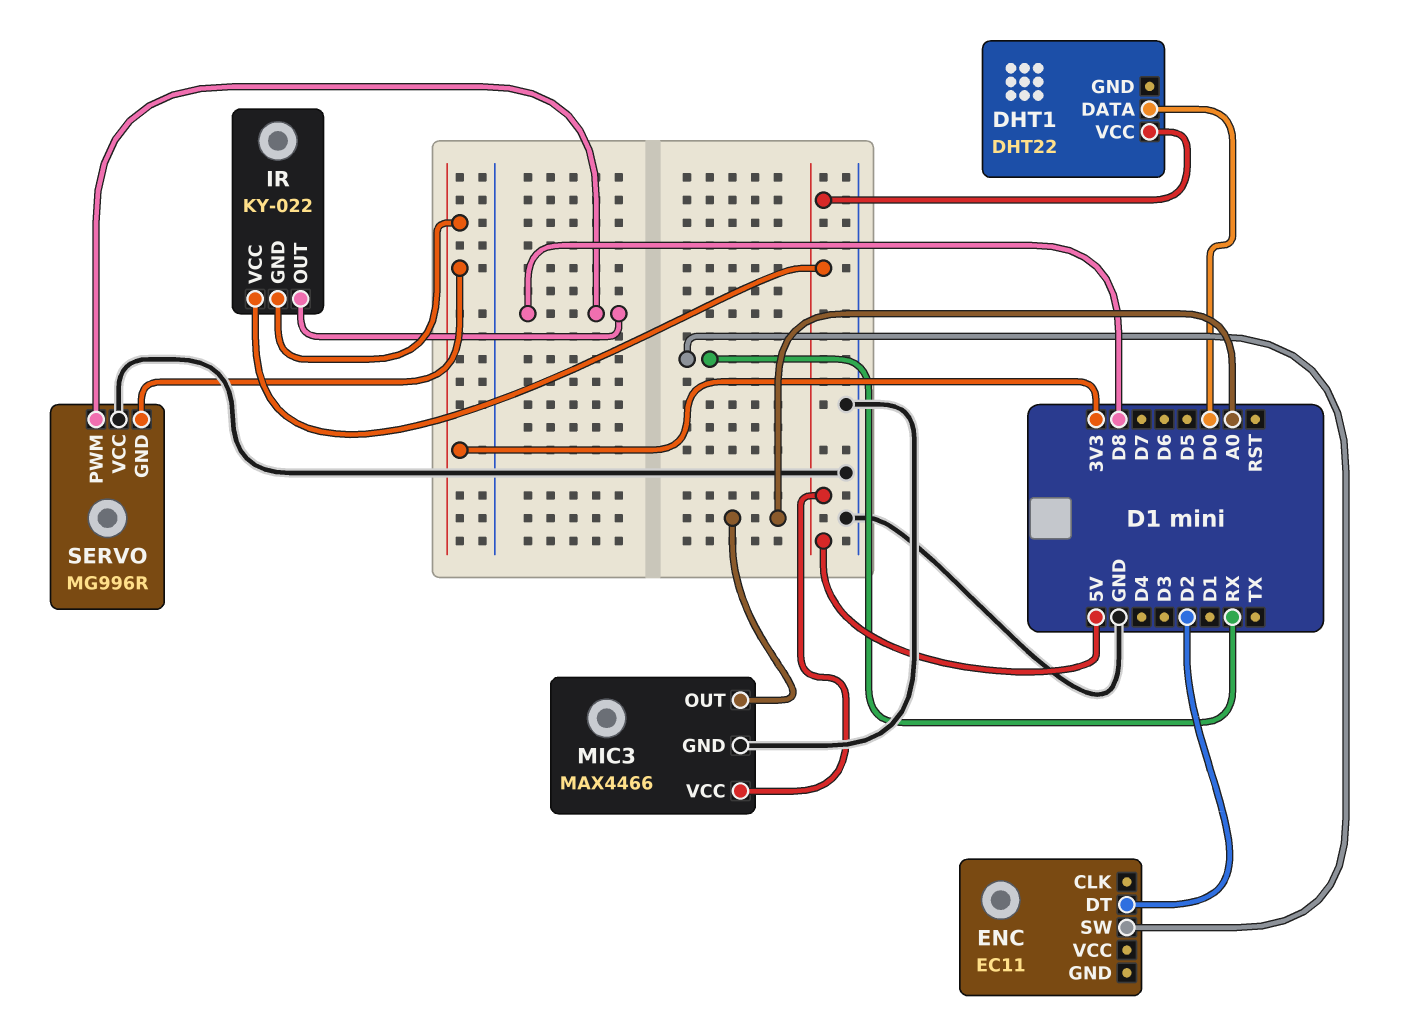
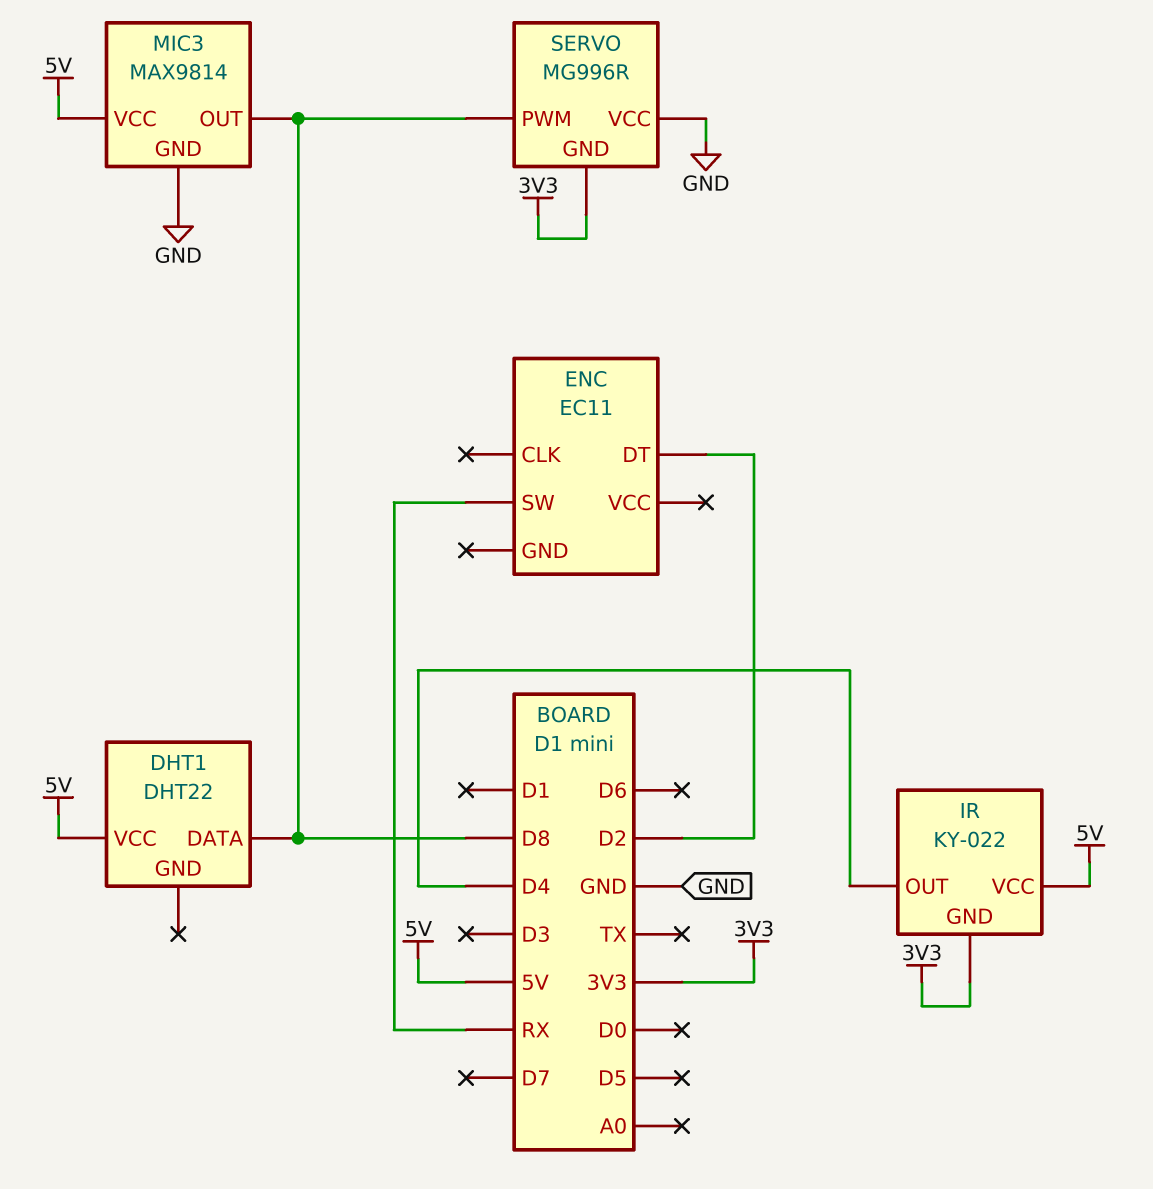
DHT1 pin DATA: D0 -> D8
IR pin OUT: D8 -> D4
MIC3: MAX4466 -> MAX9814
MIC3 pin OUT: A0 -> D8

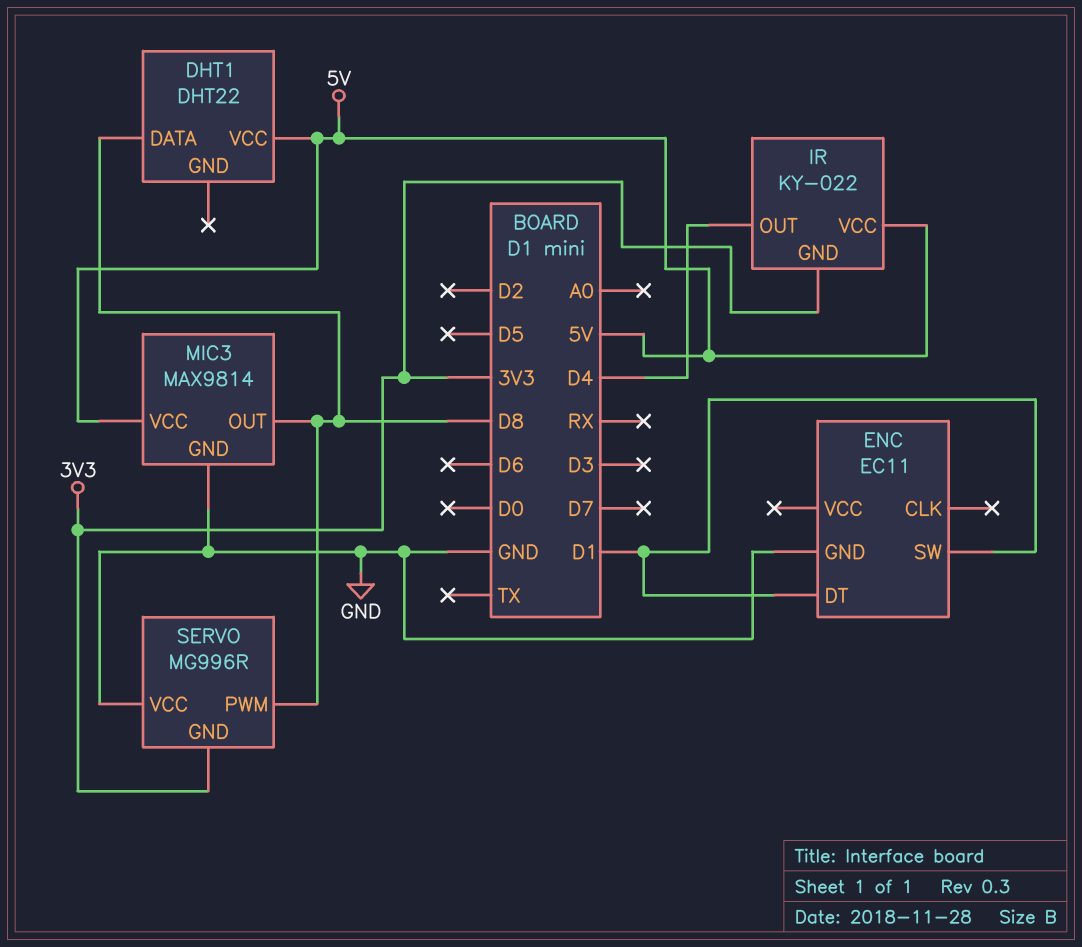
ENC pin DT: D2 -> D1
ENC pin GND: none -> GND
ENC pin SW: RX -> D1

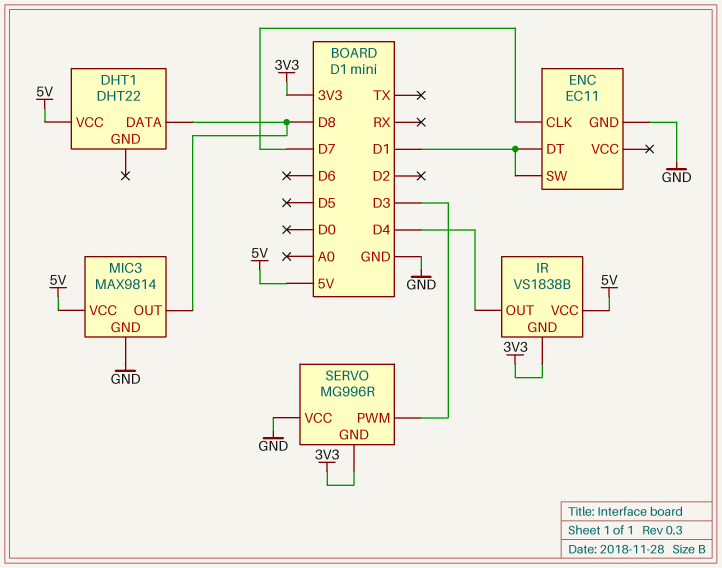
ENC pin CLK: none -> D7
IR: KY-022 -> VS1838B
SERVO pin PWM: D8 -> D3

